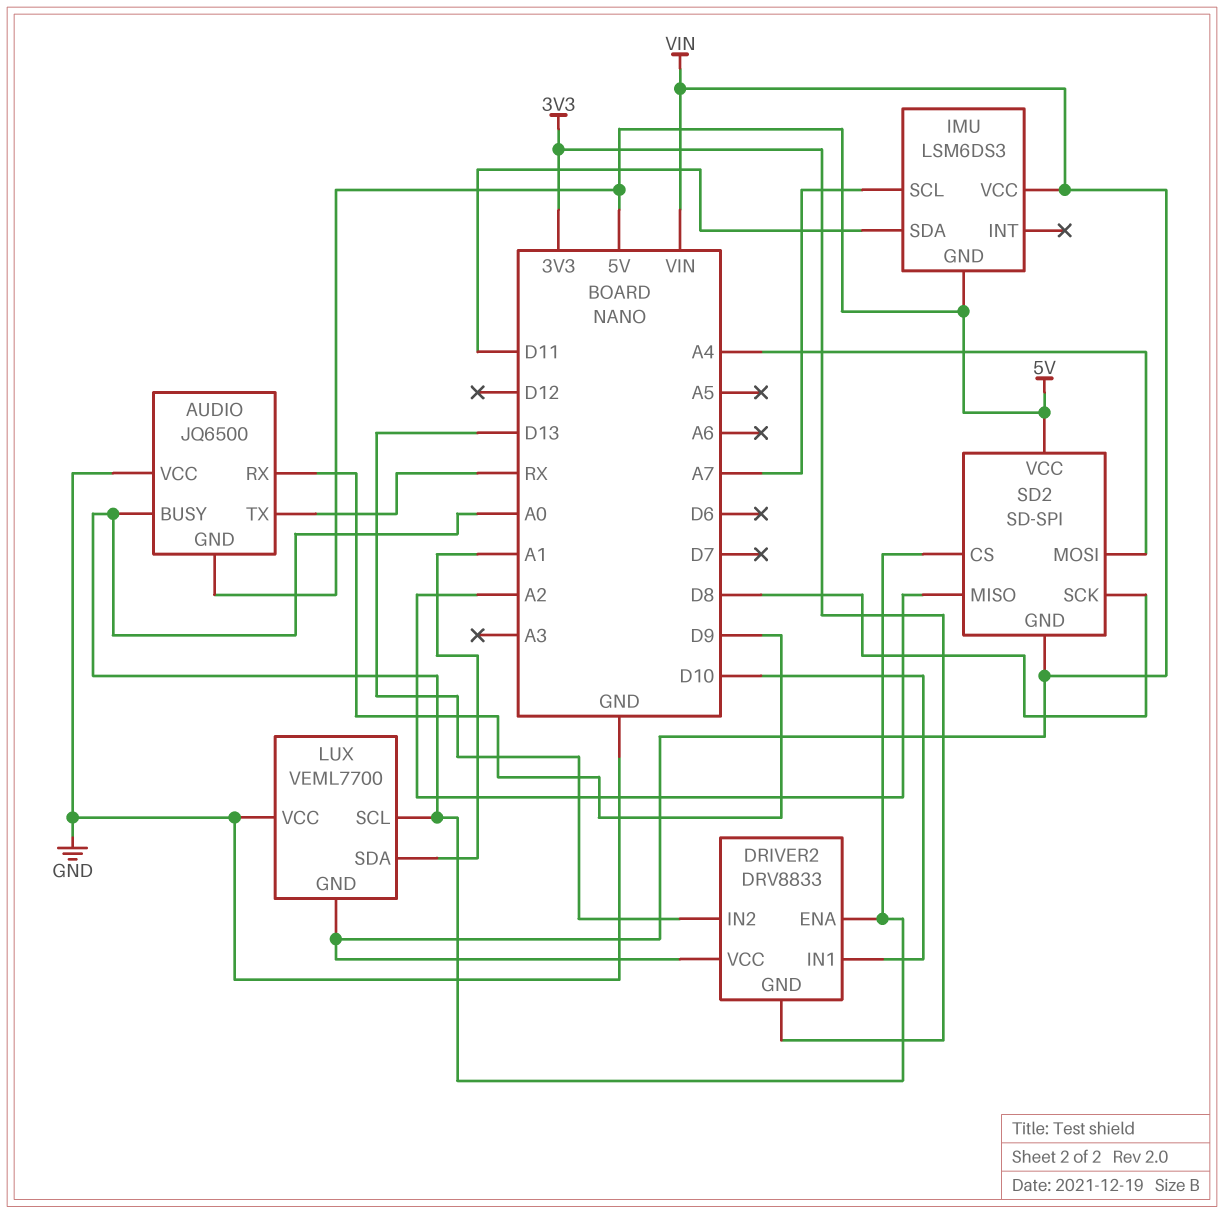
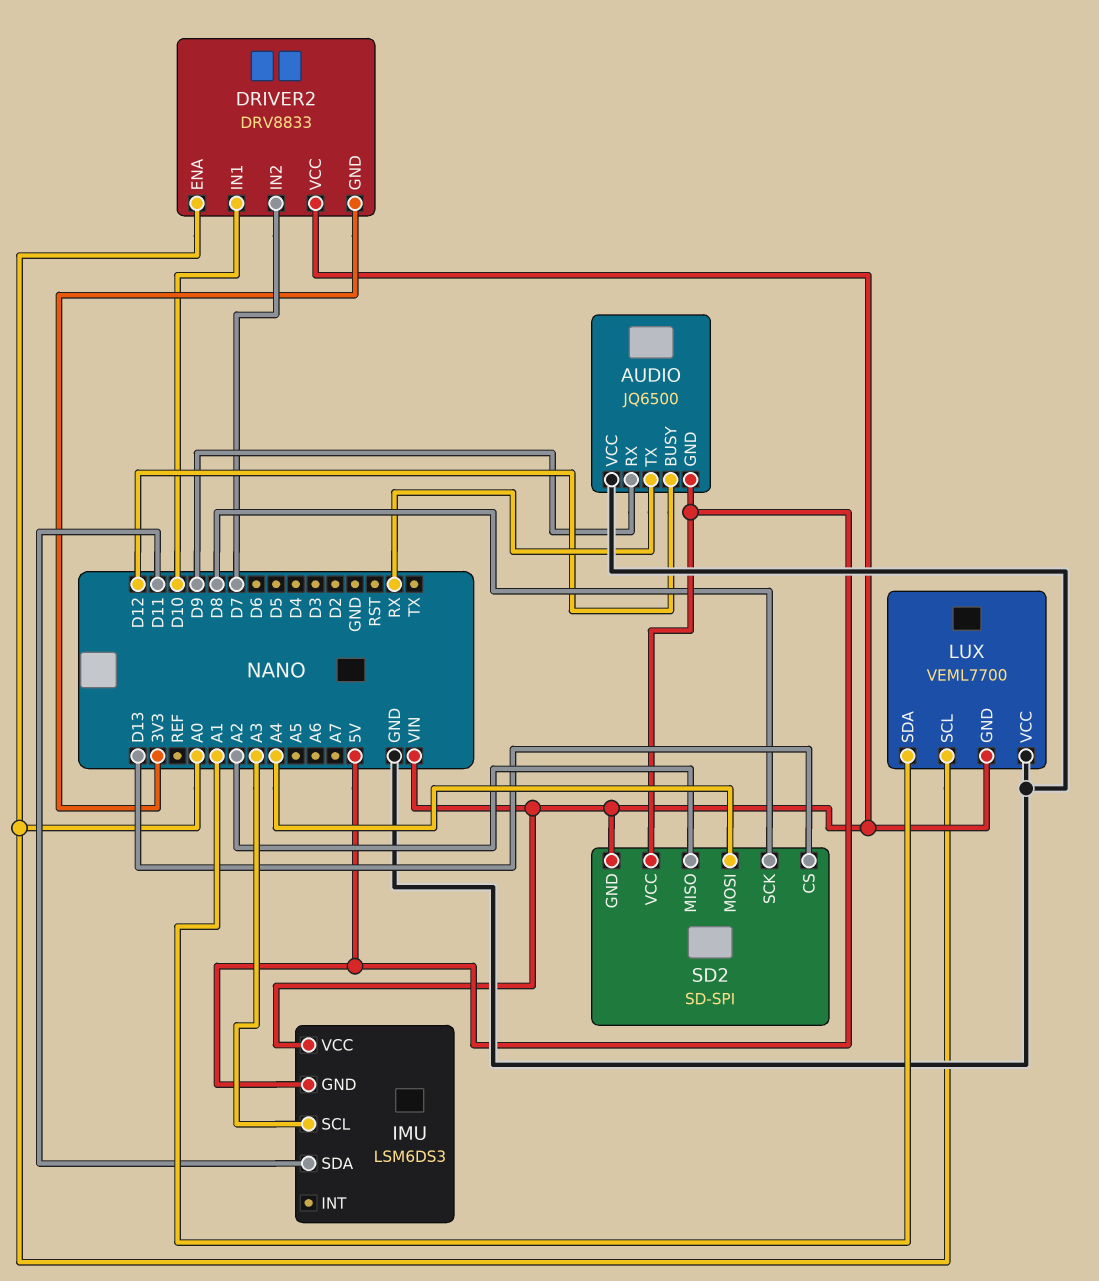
AUDIO pin BUSY: A0 -> D12
DRIVER2 pin IN2: D13 -> D7
IMU pin SCL: A7 -> A3
SD2 pin CS: A0 -> D13

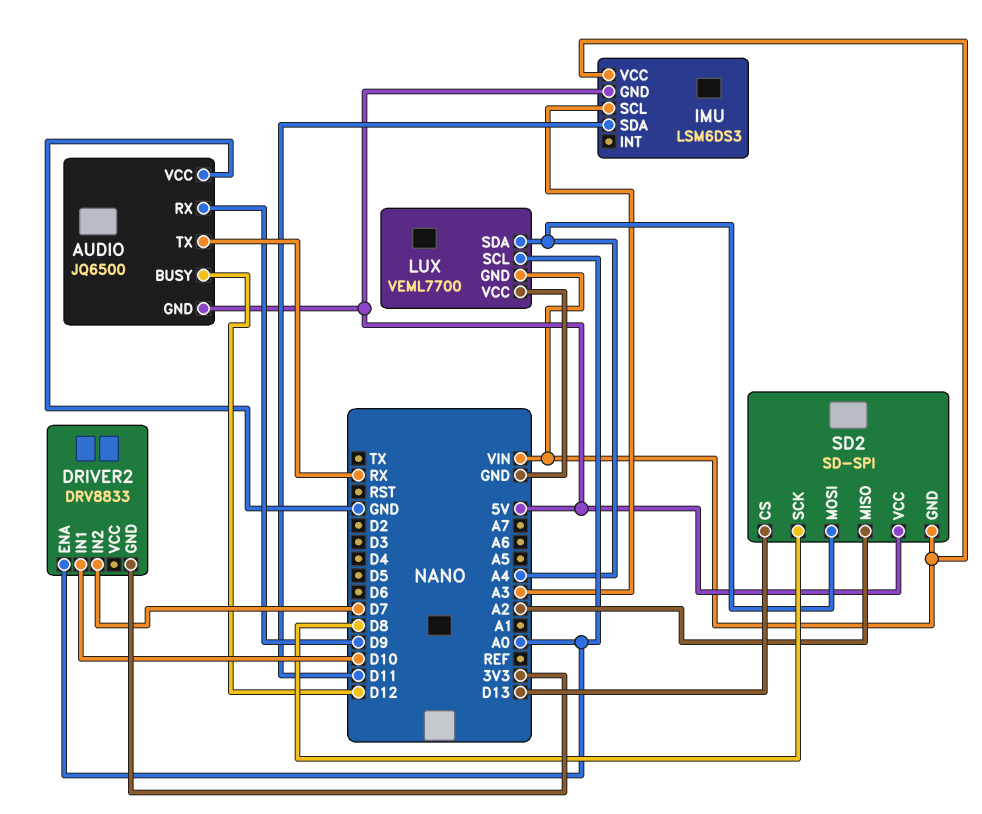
DRIVER2 pin VCC: VIN -> none
LUX pin SDA: A1 -> A4

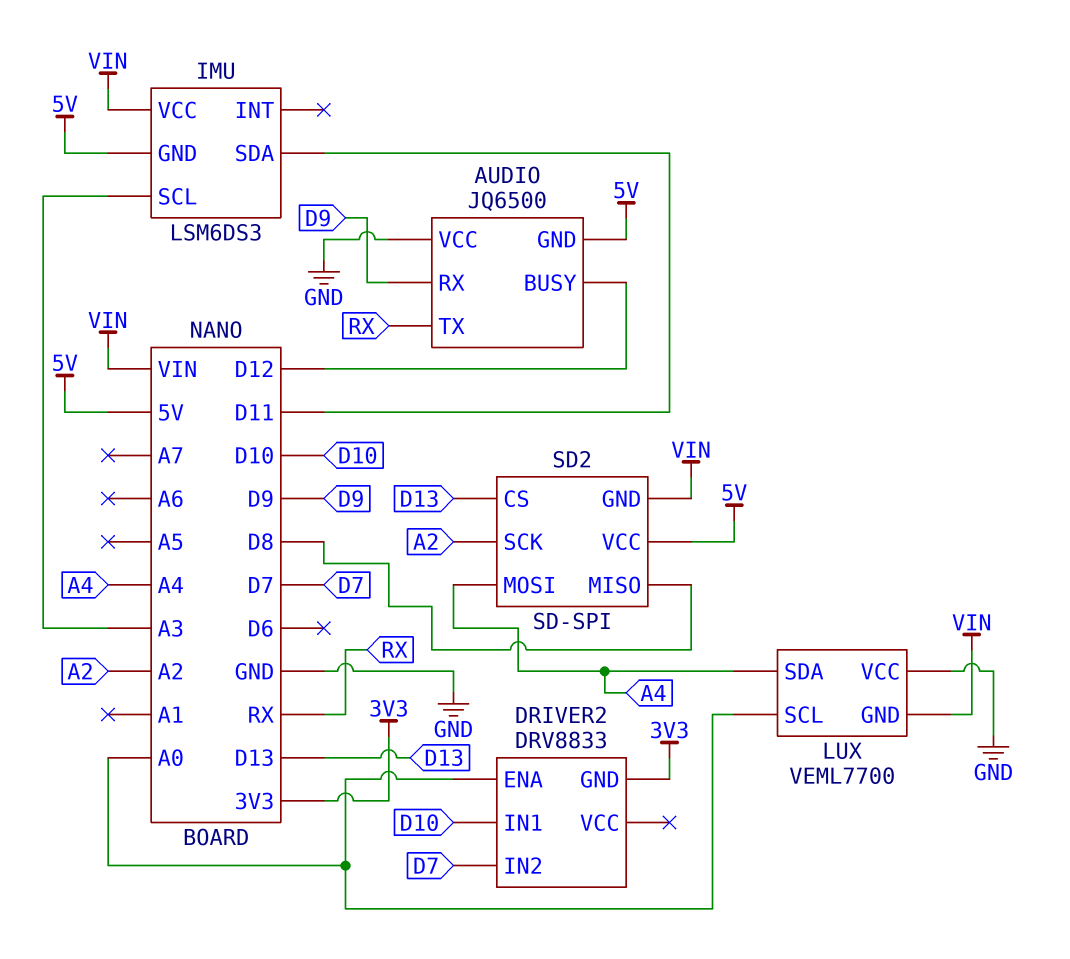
SD2 pin MISO: A2 -> D8
SD2 pin SCK: D8 -> A2

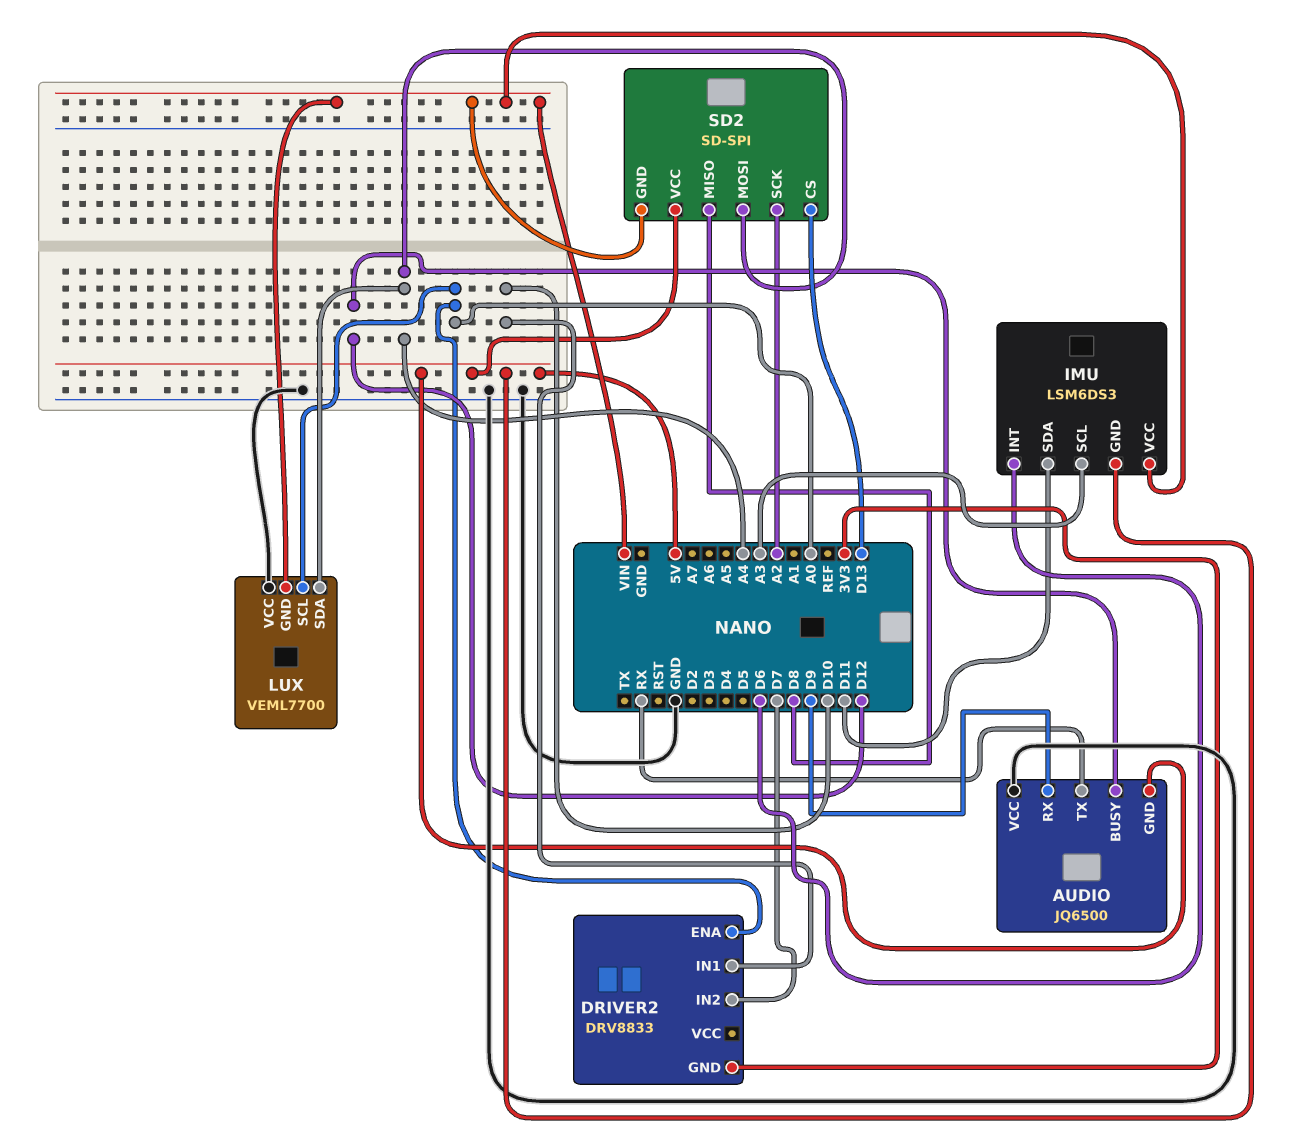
IMU pin INT: none -> D6

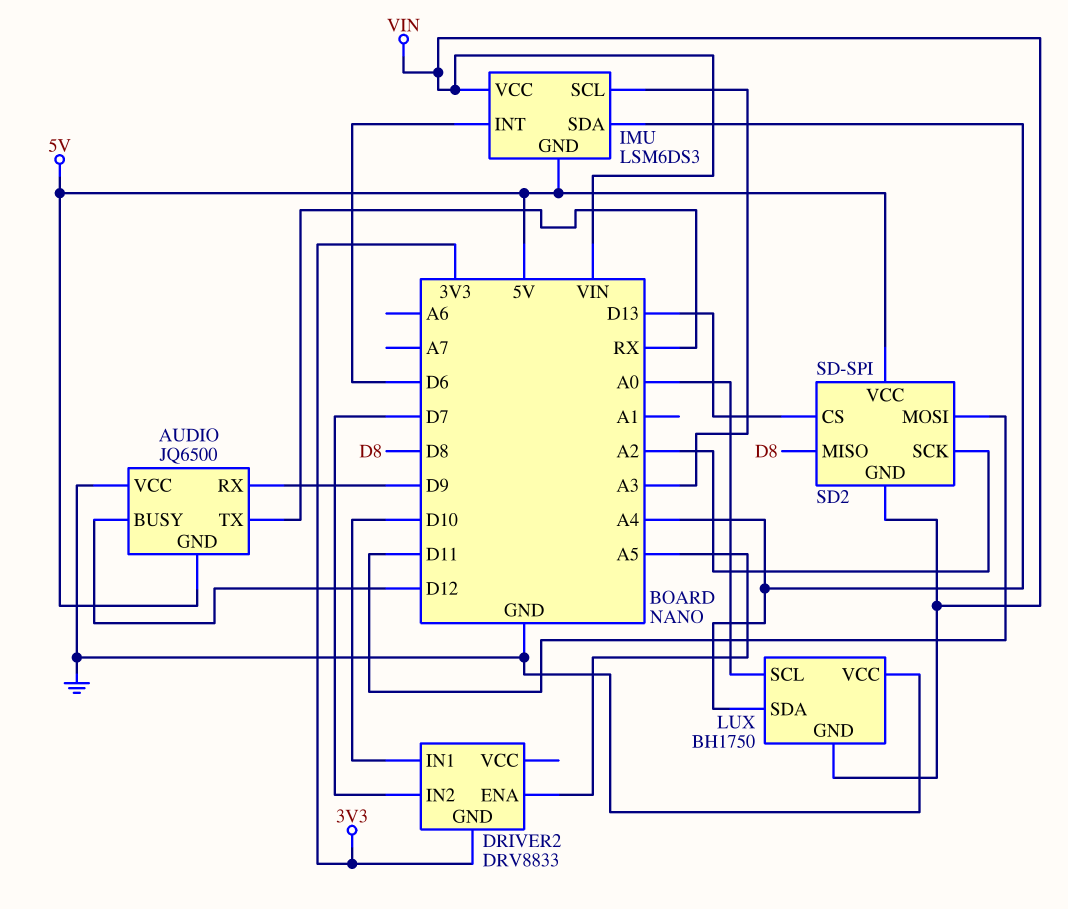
DRIVER2 pin ENA: A0 -> A5
IMU pin SDA: D11 -> A4
LUX: VEML7700 -> BH1750
SD2 pin MOSI: A4 -> D11

